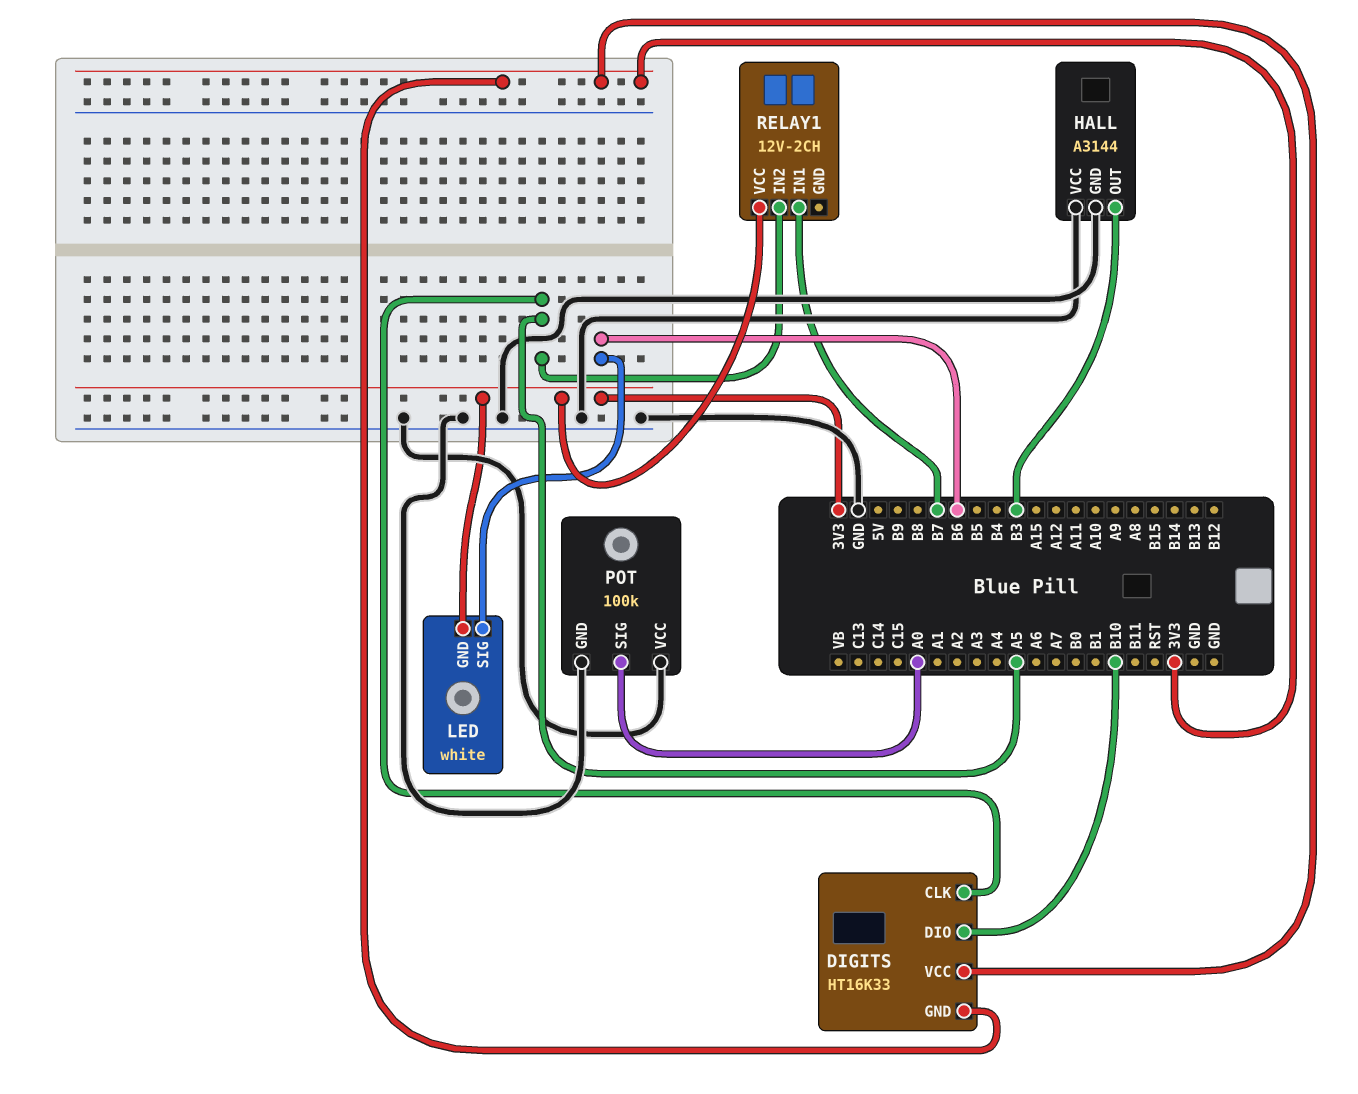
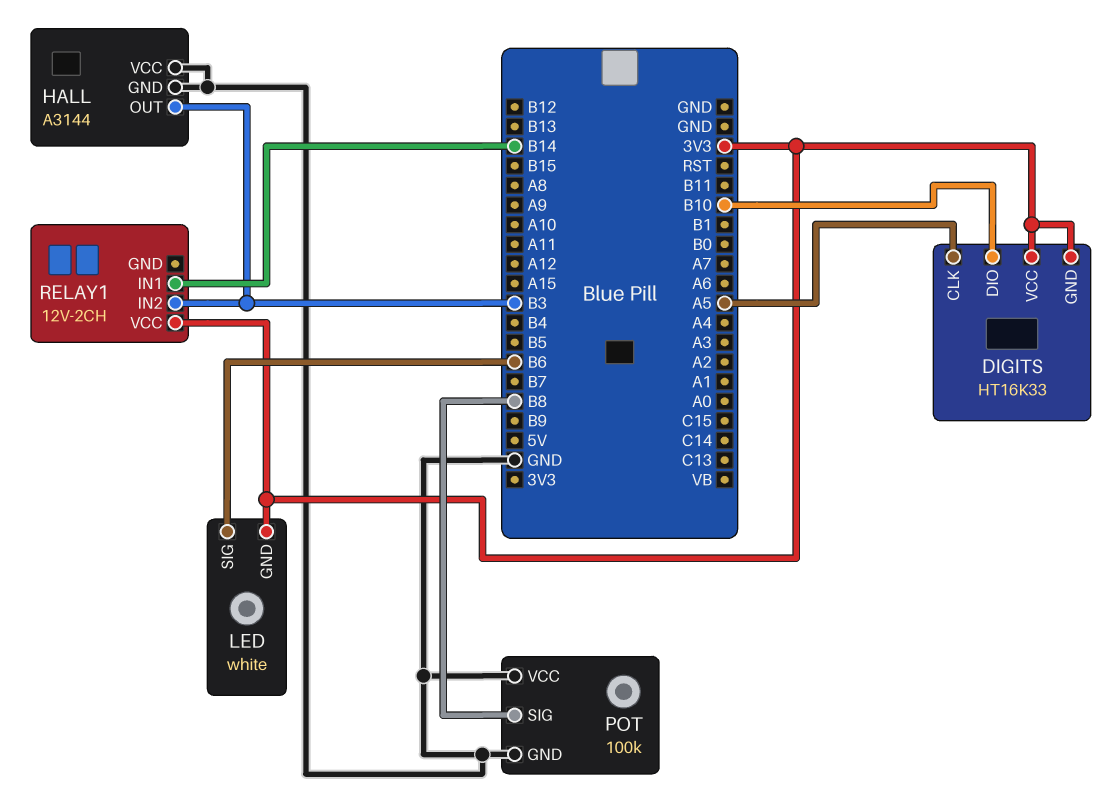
POT pin SIG: A0 -> B8
RELAY1 pin IN1: B7 -> B14
RELAY1 pin IN2: A5 -> B3

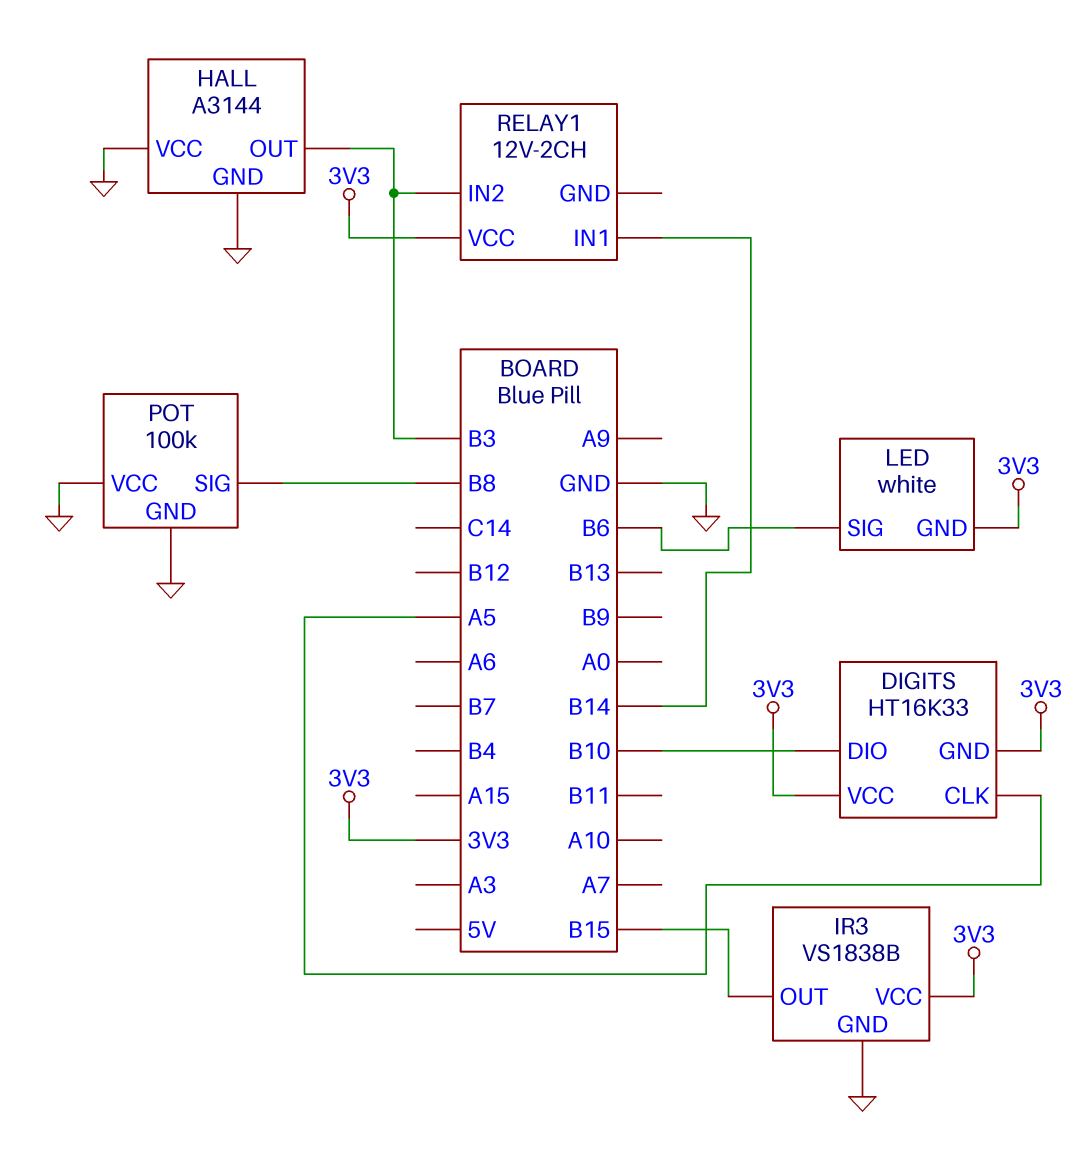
IR3: none -> VS1838B
IR3 pin GND: none -> GND
IR3 pin OUT: none -> B15
IR3 pin VCC: none -> 3V3

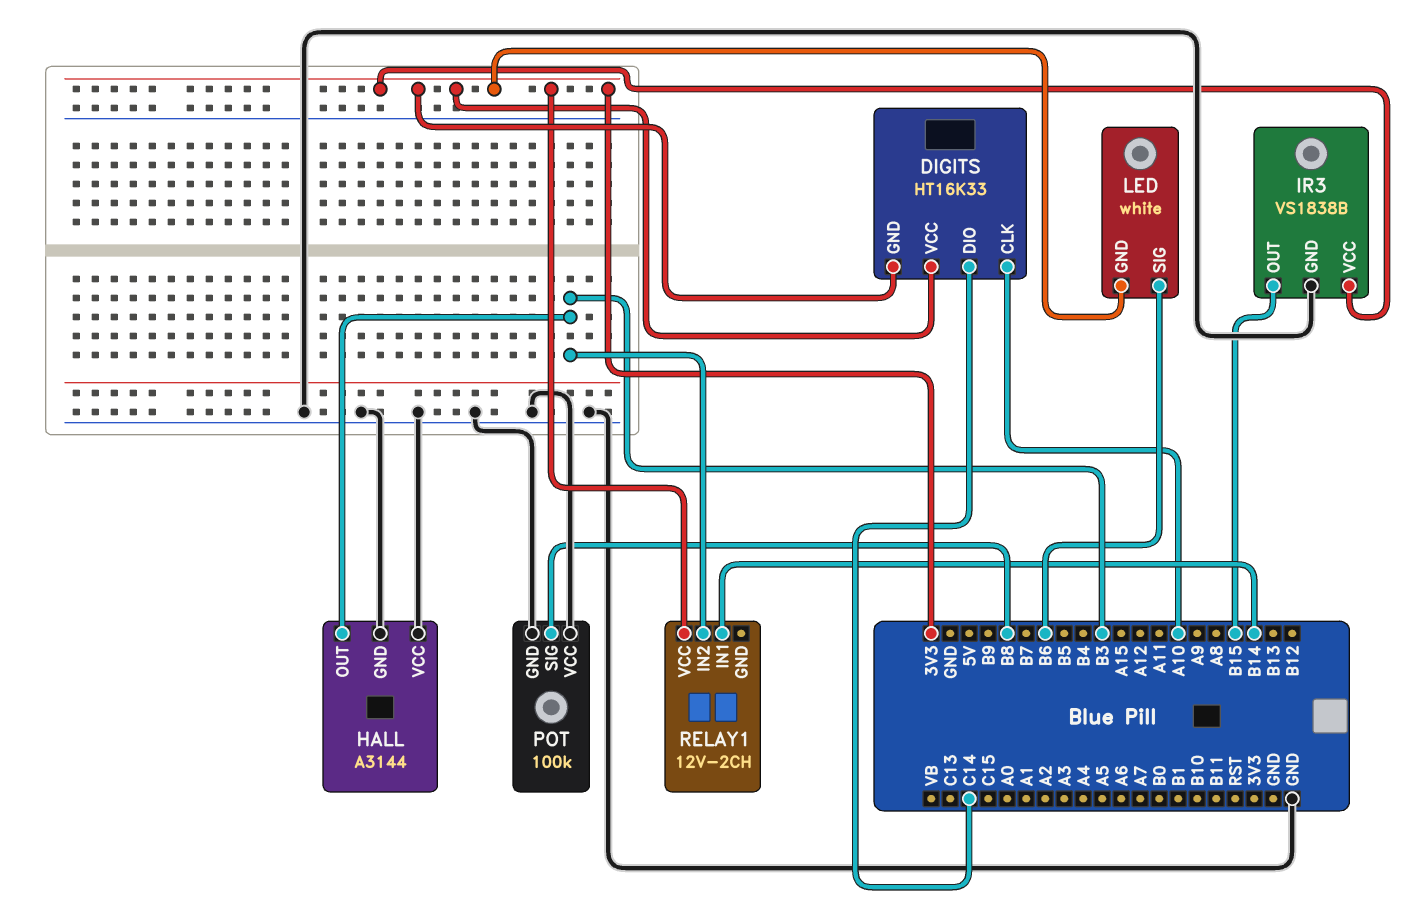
DIGITS pin CLK: A5 -> A10
DIGITS pin DIO: B10 -> C14

